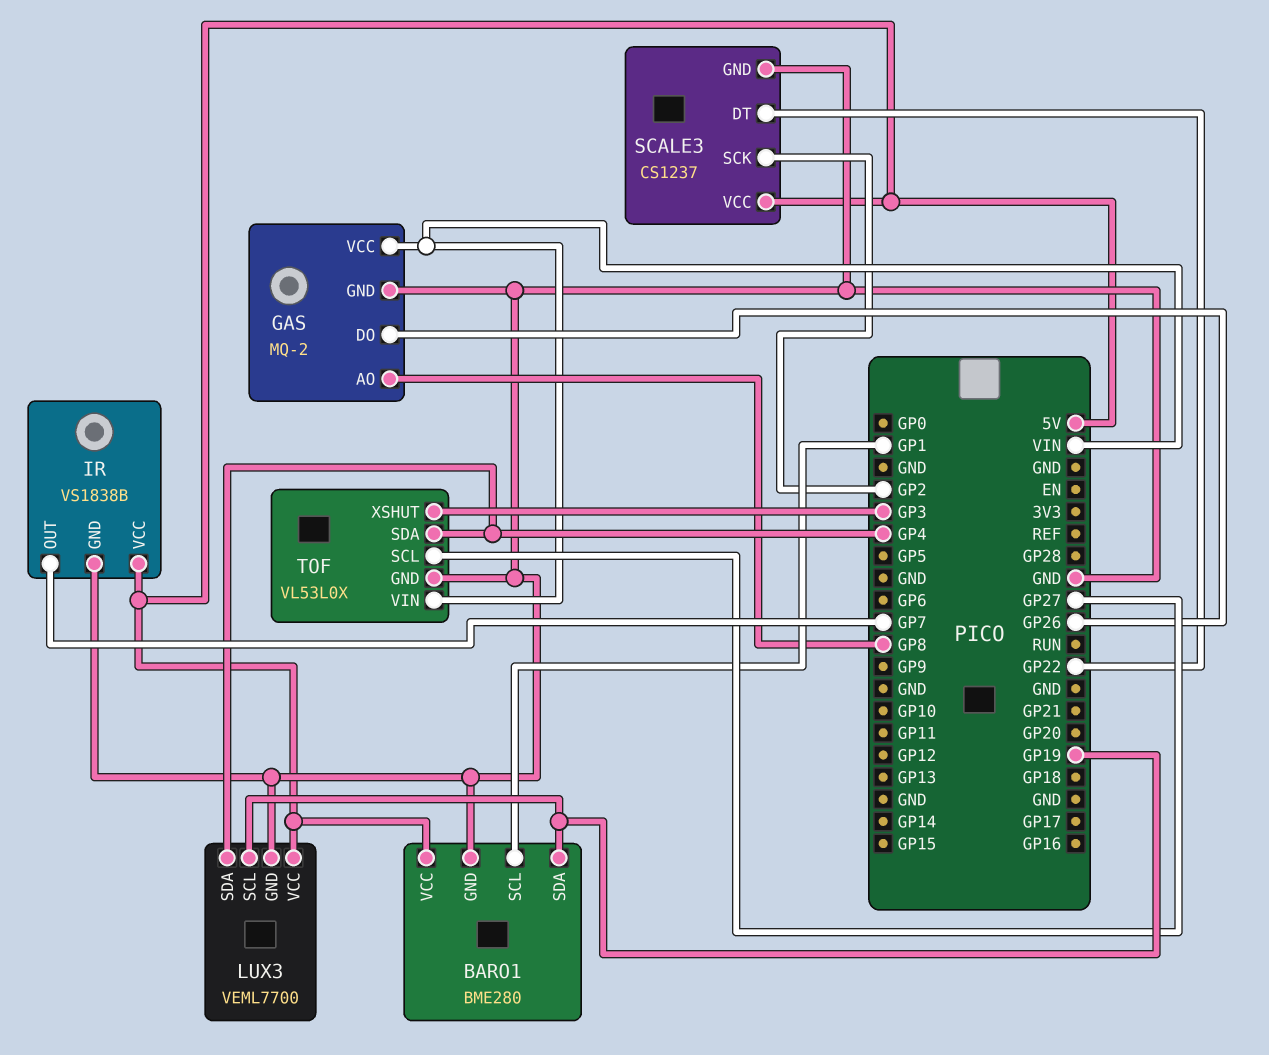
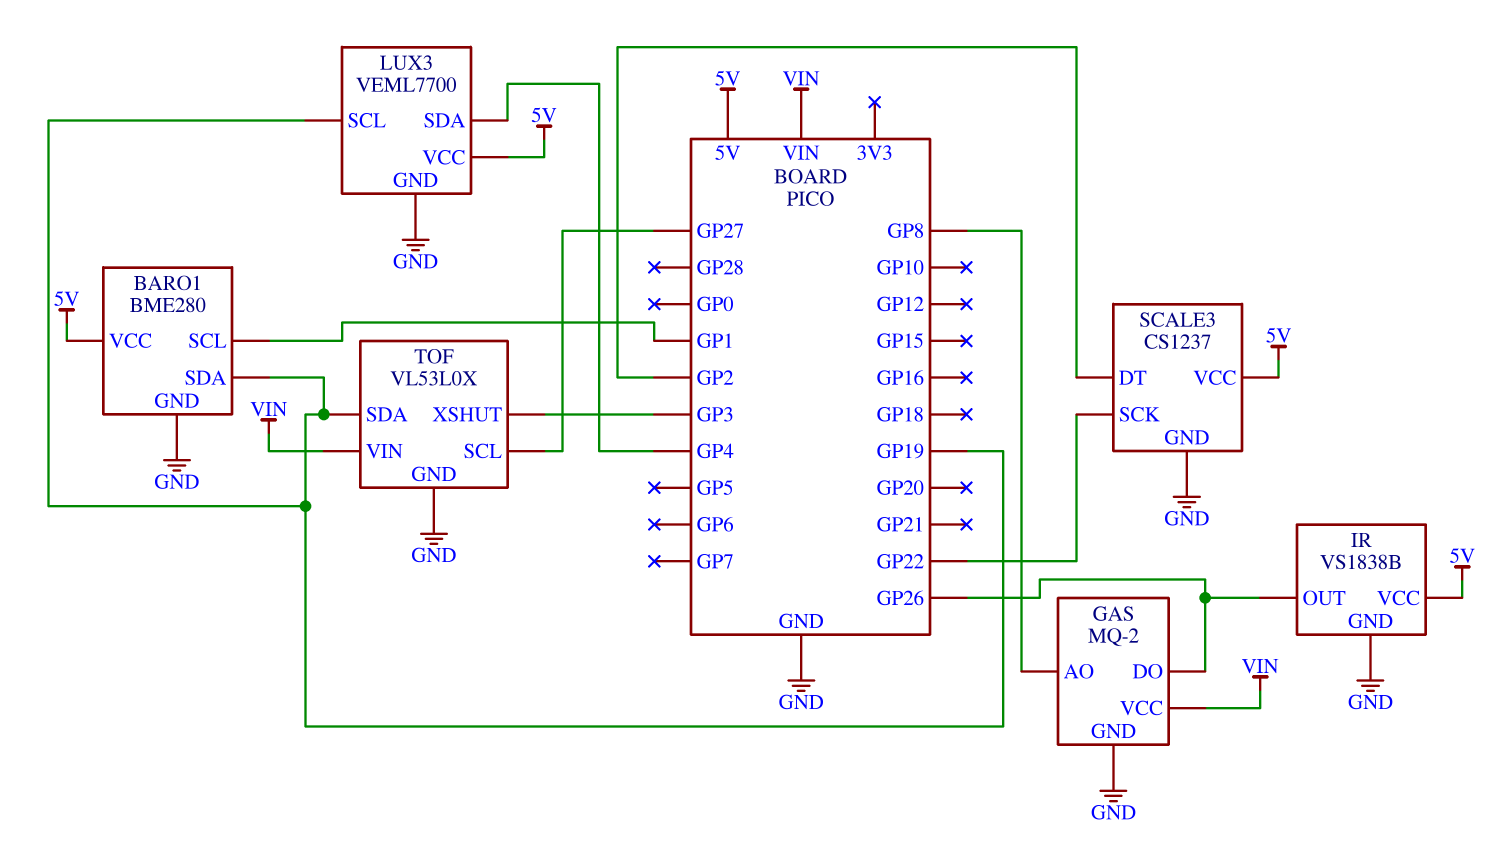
IR pin OUT: GP7 -> GP26
SCALE3 pin DT: GP22 -> GP2
SCALE3 pin SCK: GP2 -> GP22
TOF pin SDA: GP4 -> GP19

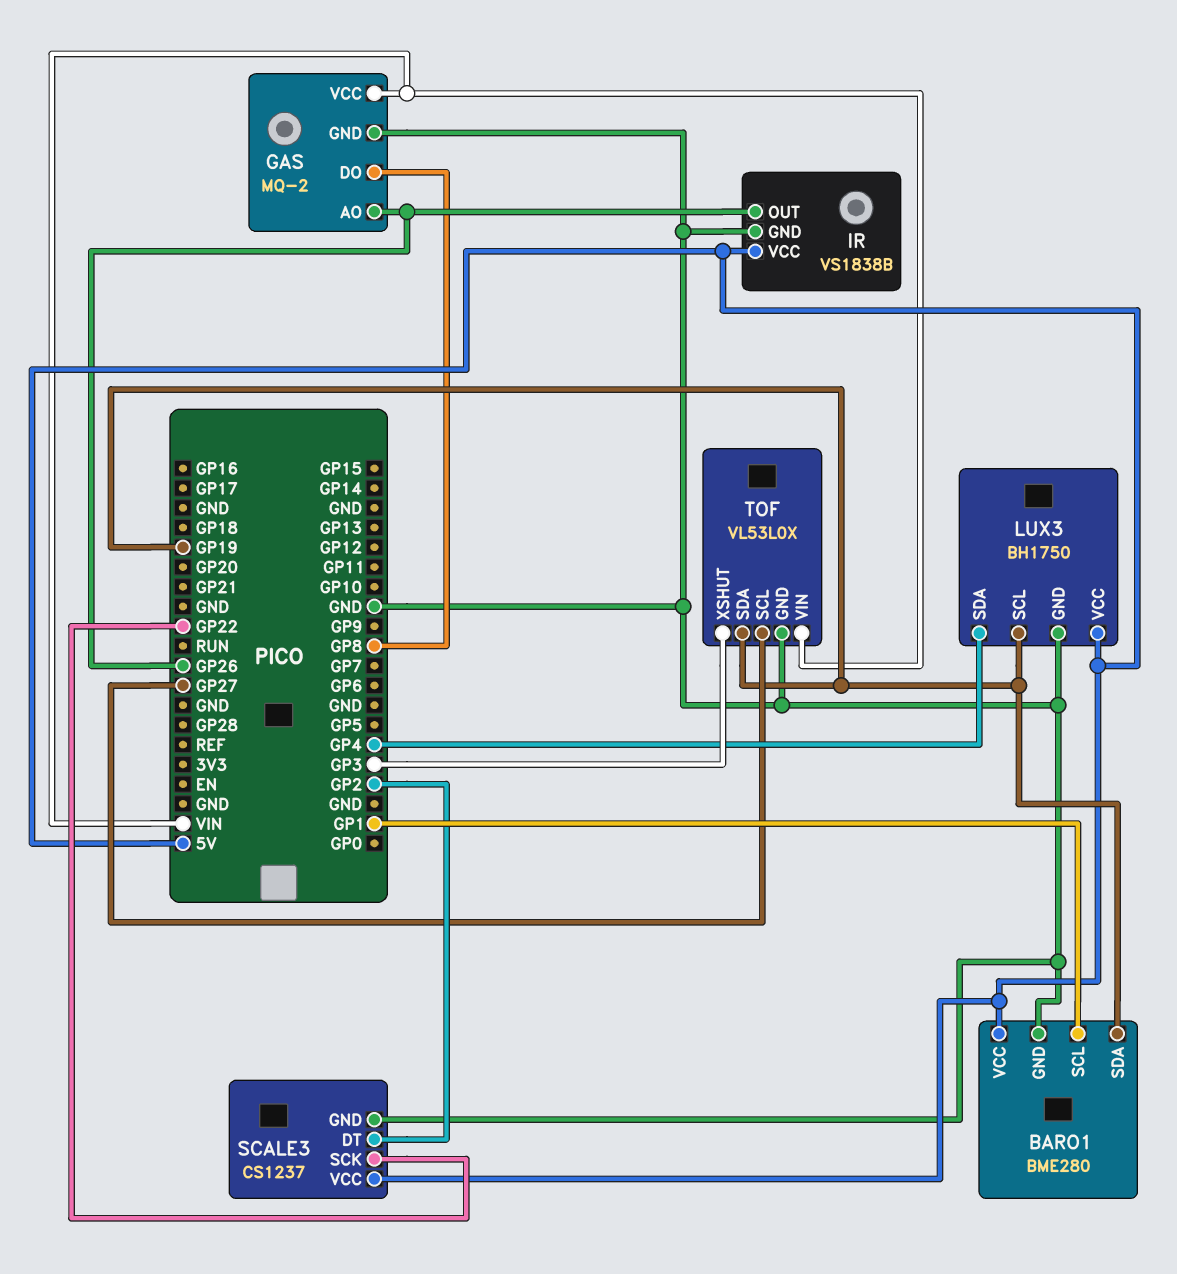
GAS pin AO: GP8 -> GP26
GAS pin DO: GP26 -> GP8
LUX3: VEML7700 -> BH1750

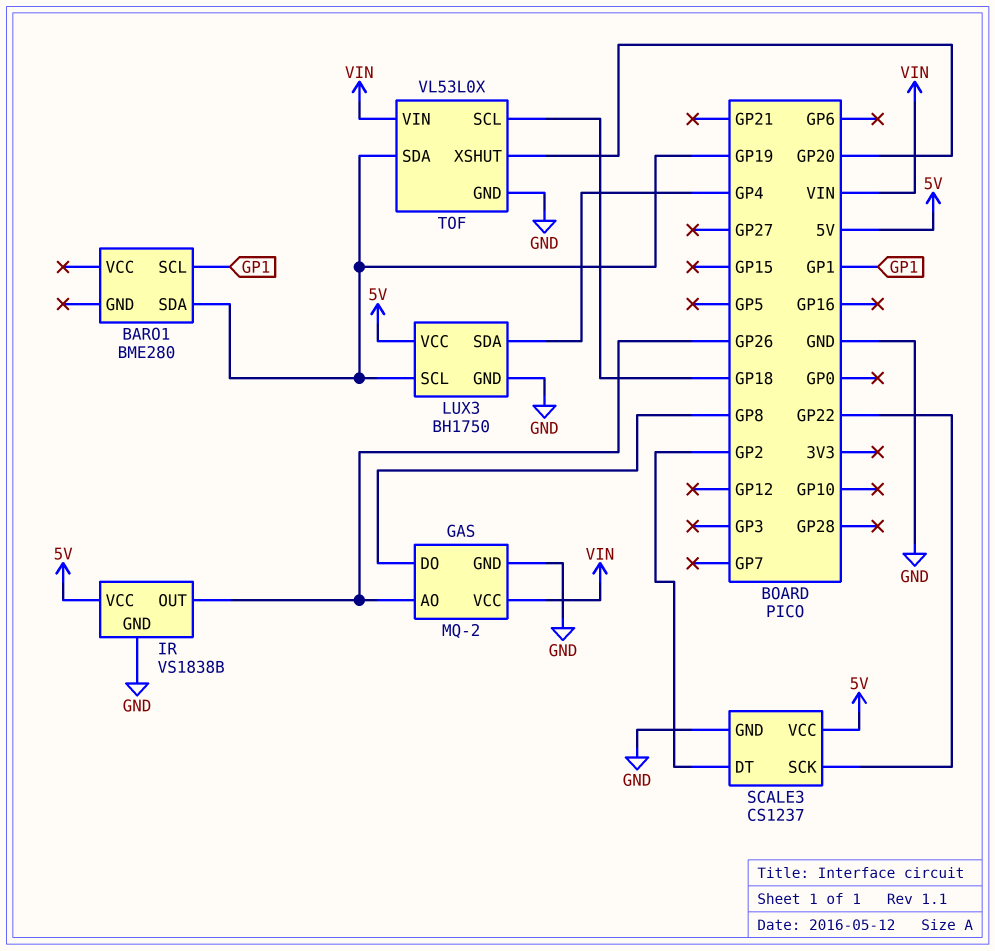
BARO1 pin GND: GND -> none
BARO1 pin VCC: 5V -> none
TOF pin SCL: GP27 -> GP18
TOF pin XSHUT: GP3 -> GP20

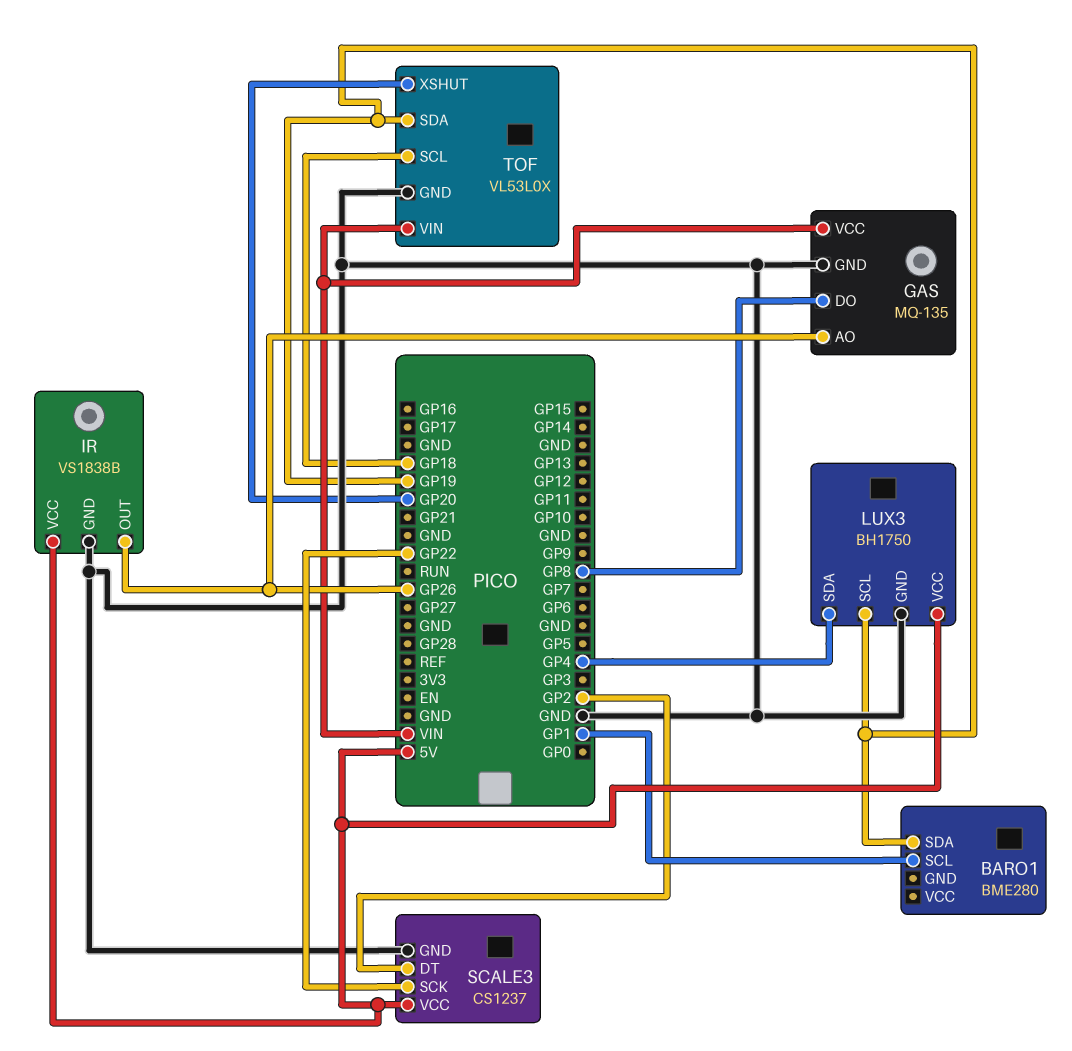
GAS: MQ-2 -> MQ-135

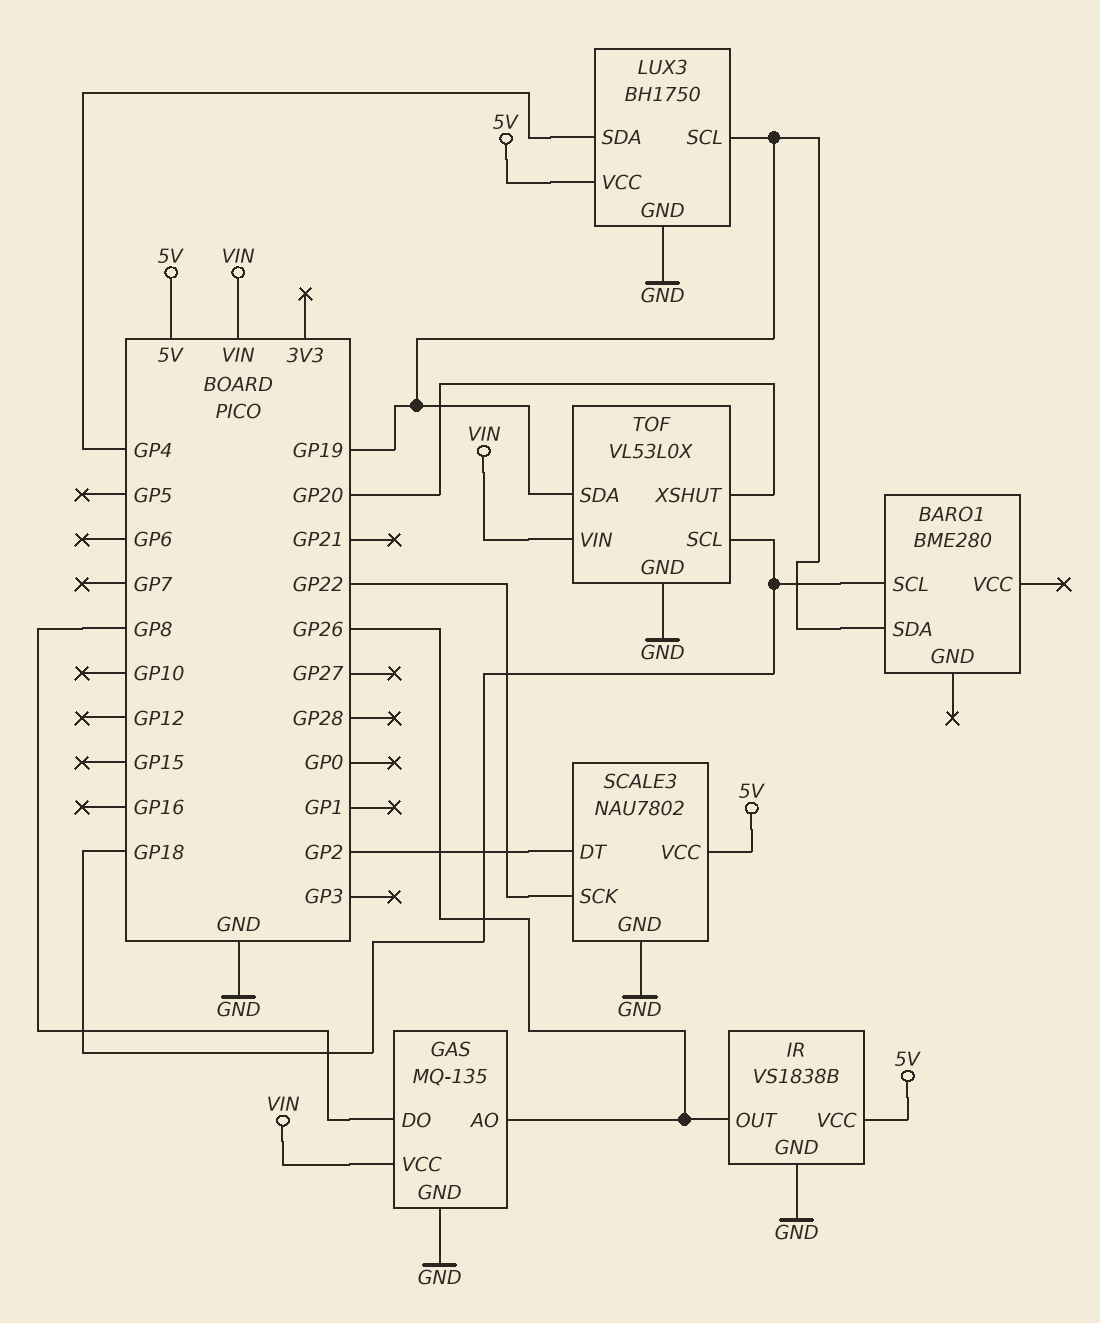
BARO1 pin SCL: GP1 -> GP18
SCALE3: CS1237 -> NAU7802

